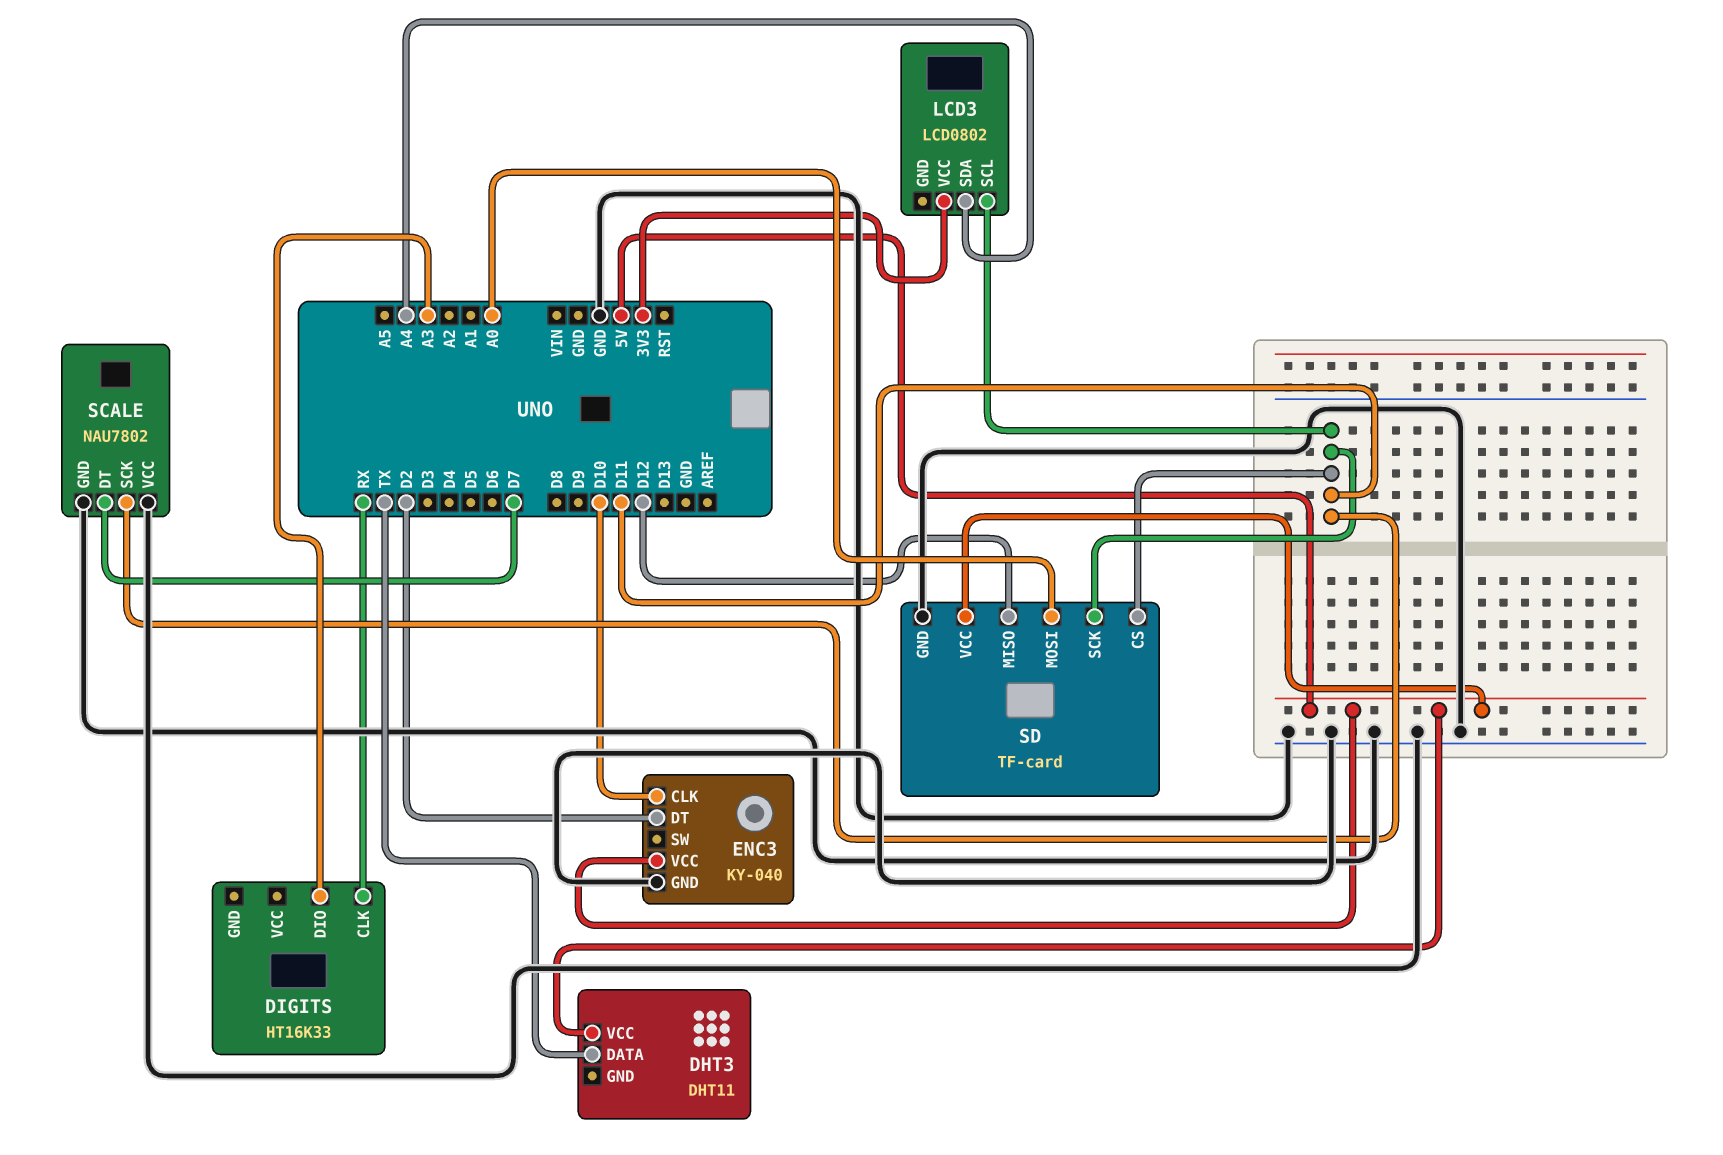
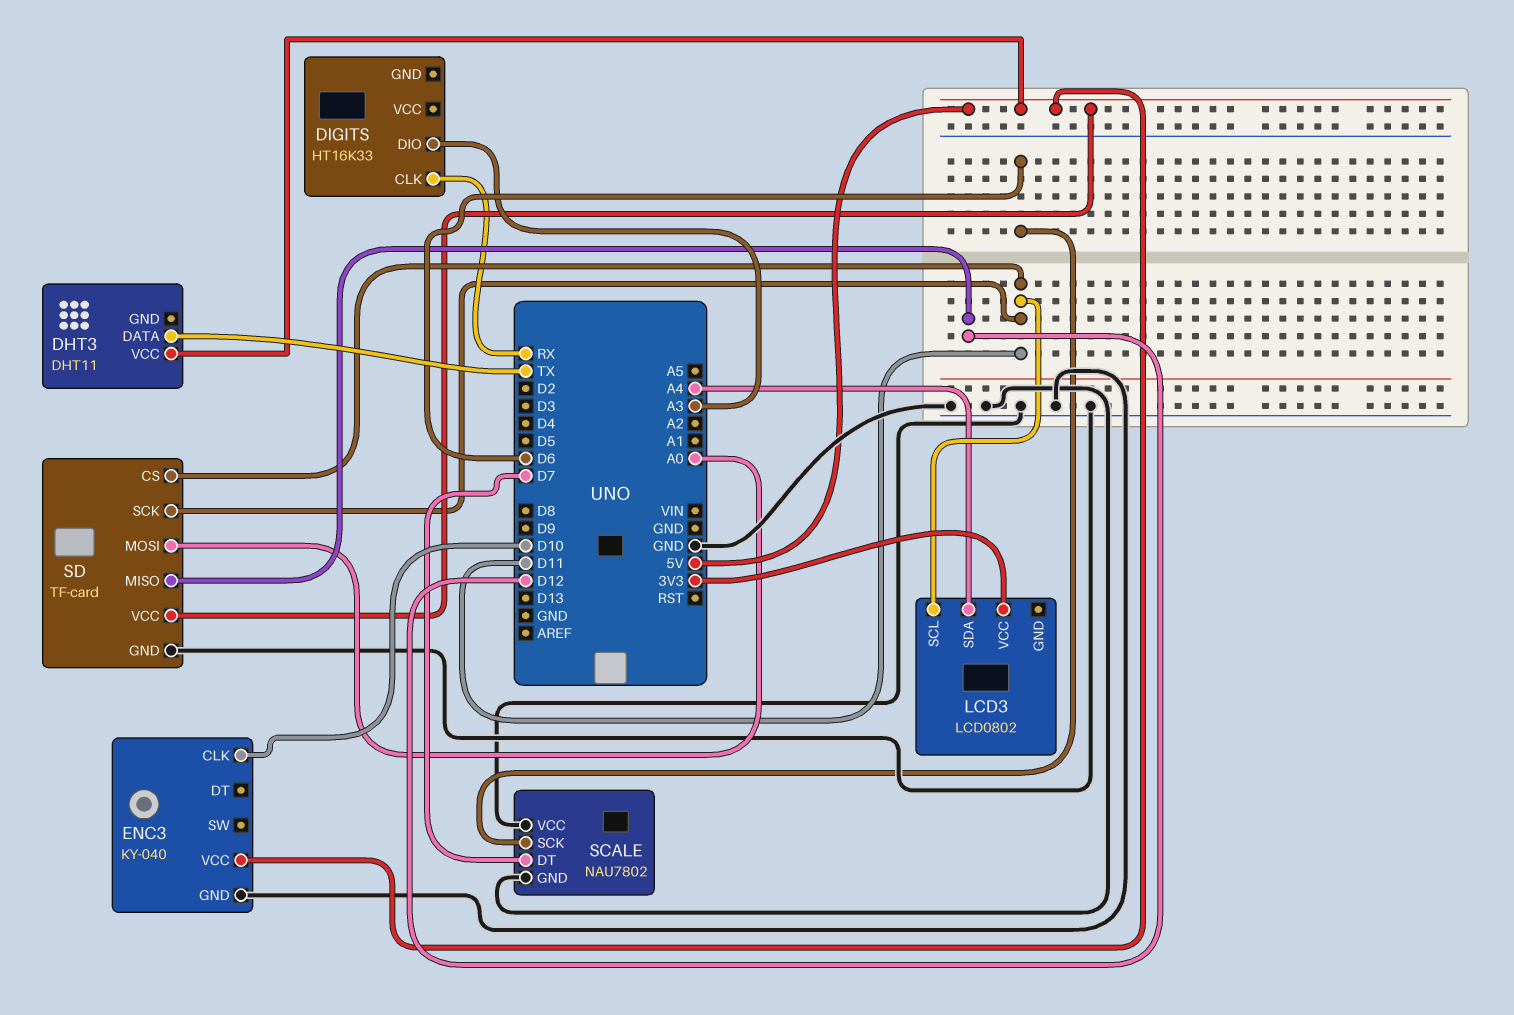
ENC3 pin DT: D2 -> none
SCALE pin SCK: D11 -> D6

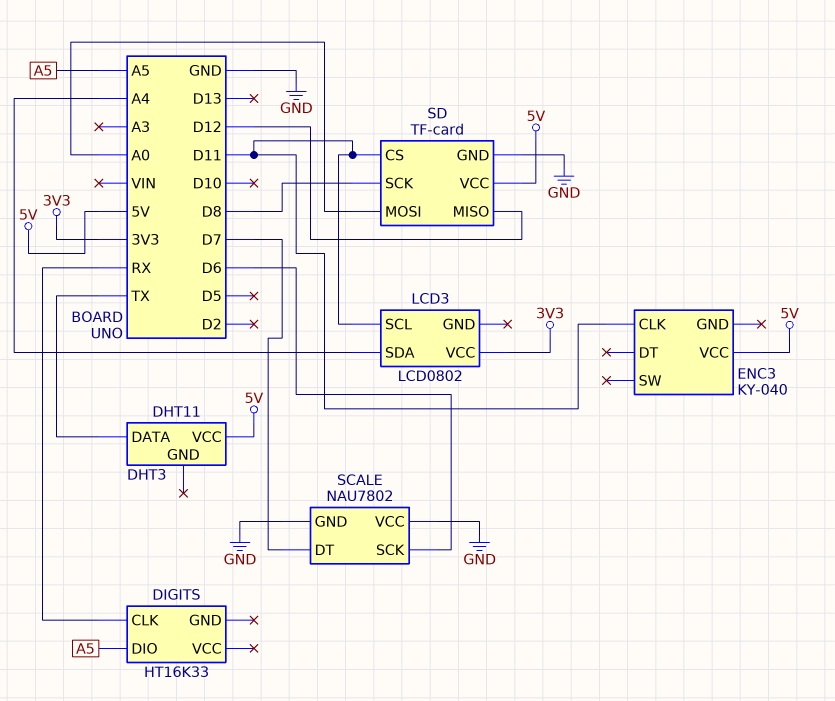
DIGITS pin DIO: A3 -> A5
ENC3 pin CLK: D10 -> D11
ENC3 pin GND: GND -> none
SD pin SCK: D11 -> D8

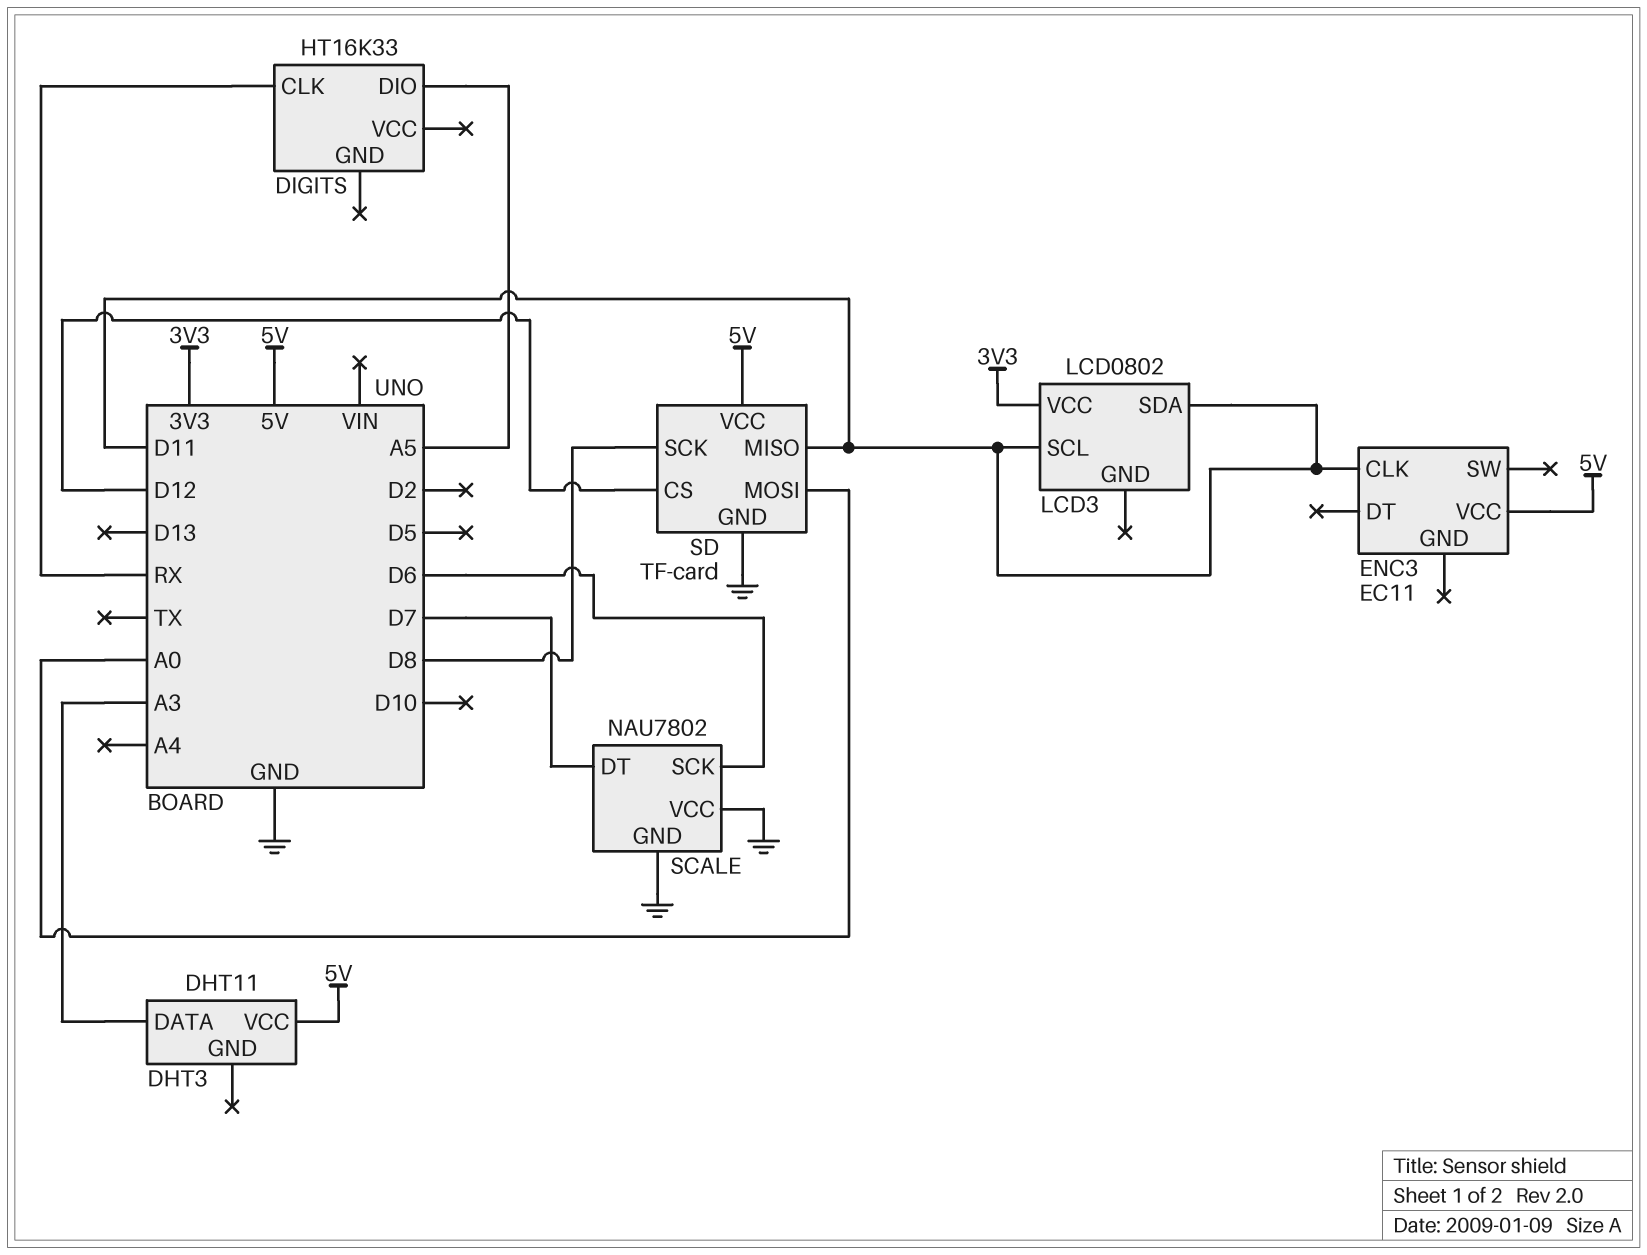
DHT3 pin DATA: TX -> A3
ENC3: KY-040 -> EC11
LCD3 pin SDA: A4 -> D11
SD pin CS: D11 -> D12
SD pin MISO: D12 -> D11

